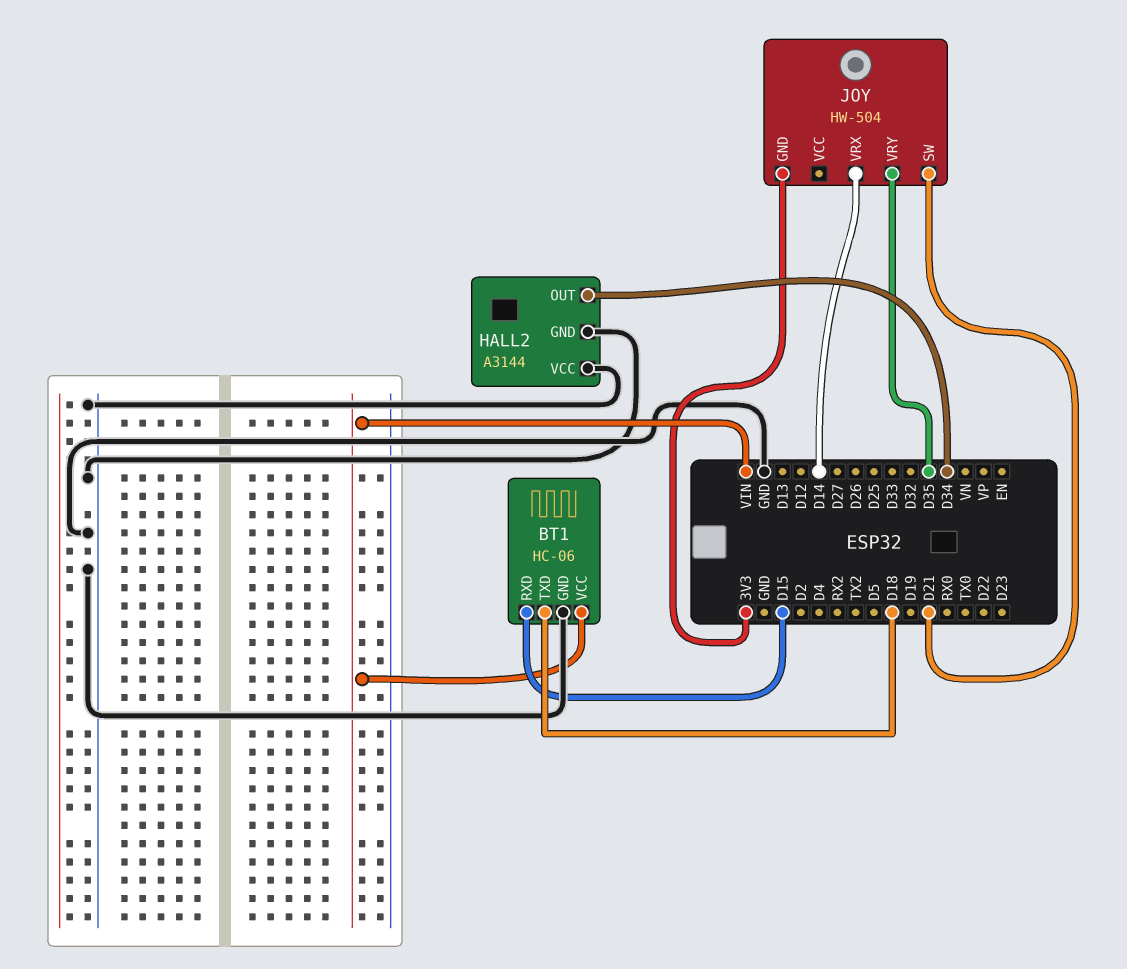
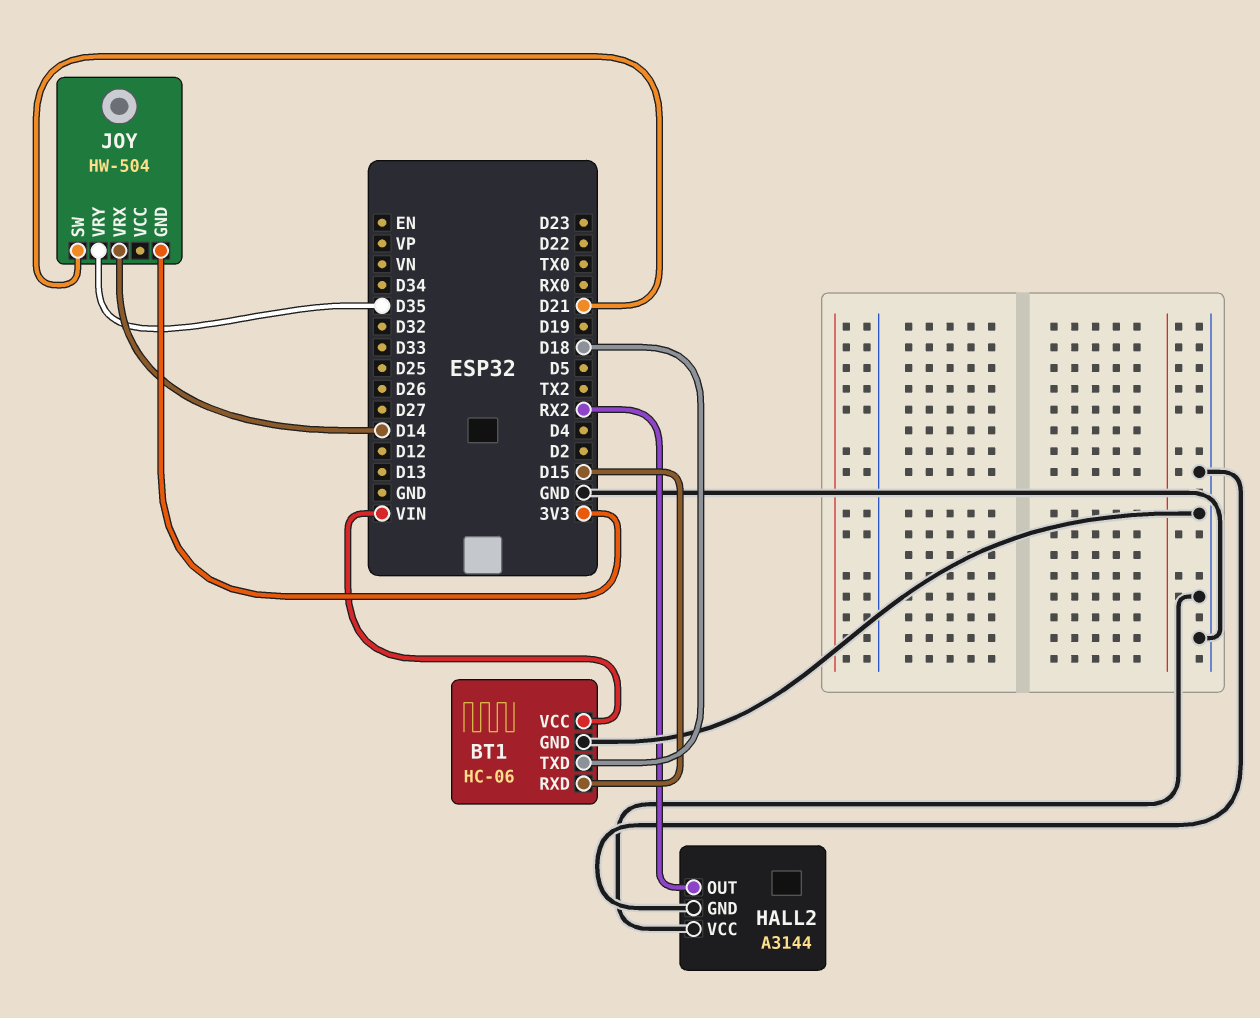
HALL2 pin OUT: D34 -> RX2

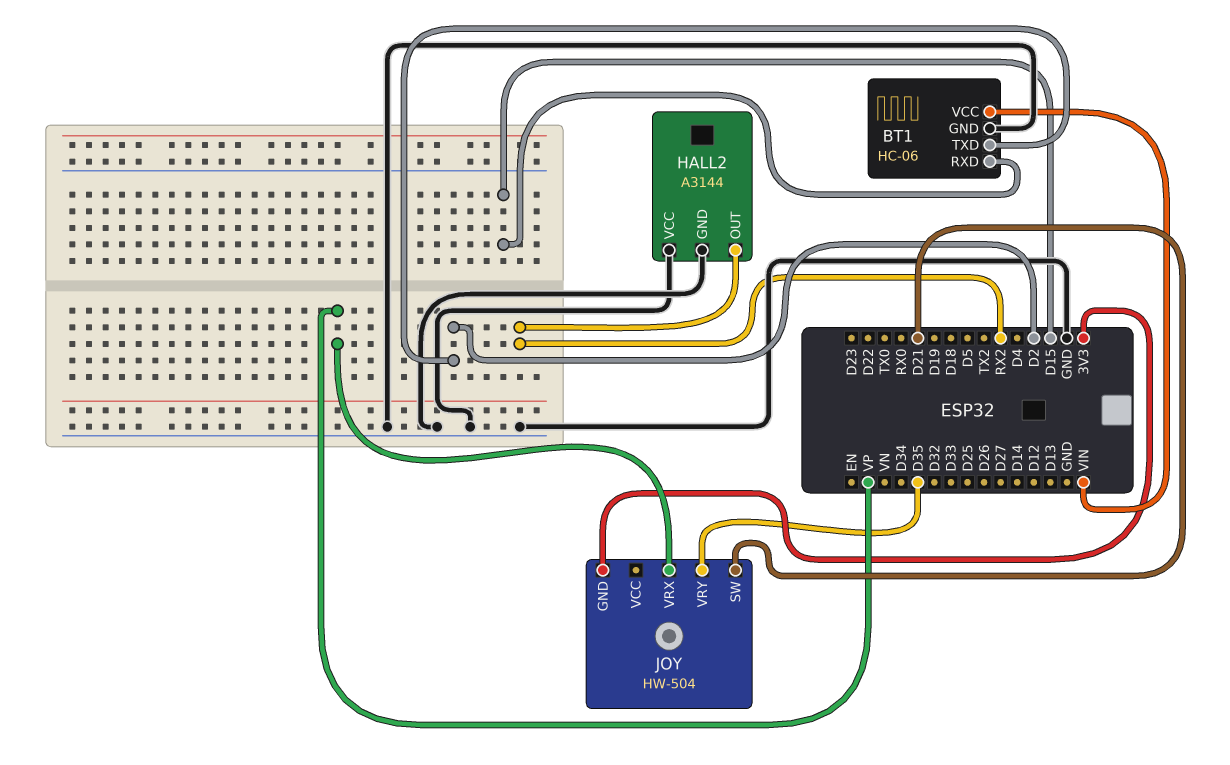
BT1 pin TXD: D18 -> D2
JOY pin VRX: D14 -> VP

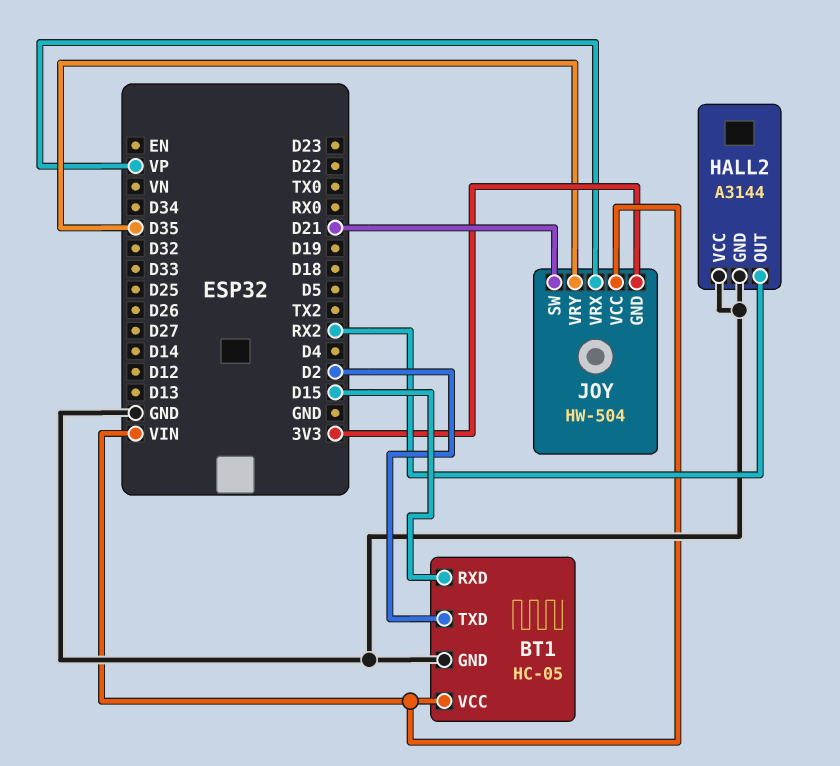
BT1: HC-06 -> HC-05
JOY pin VCC: none -> VIN

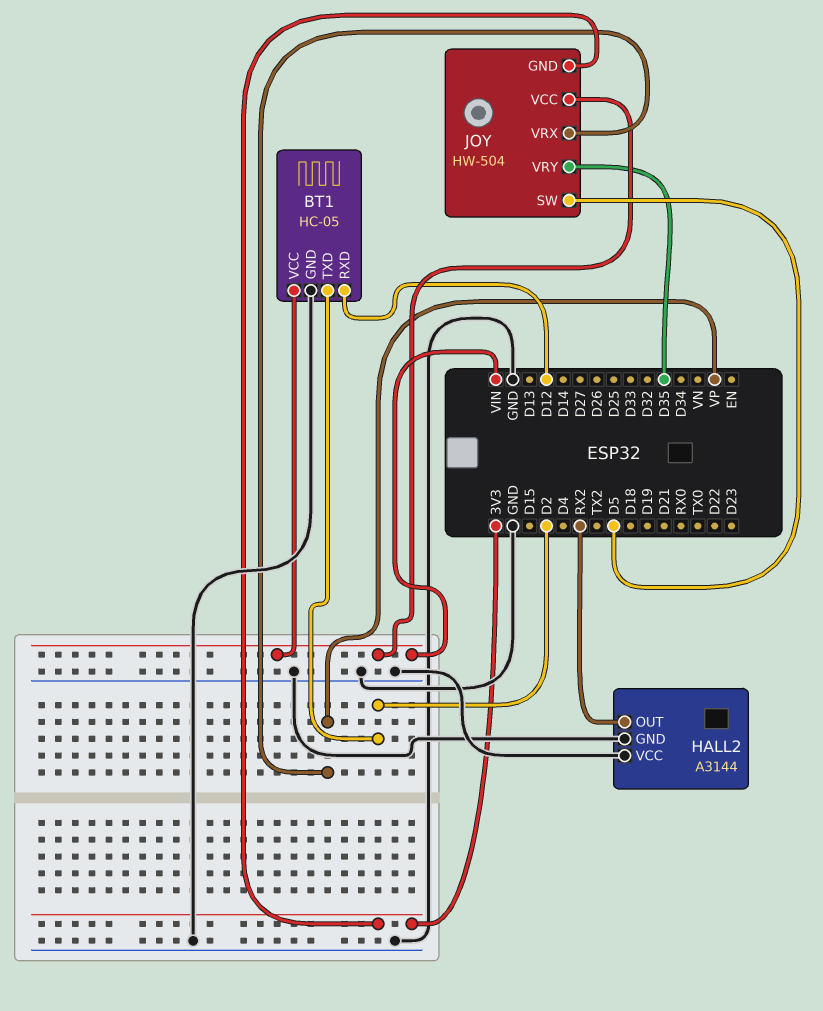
BT1 pin RXD: D15 -> D12
JOY pin SW: D21 -> D5

